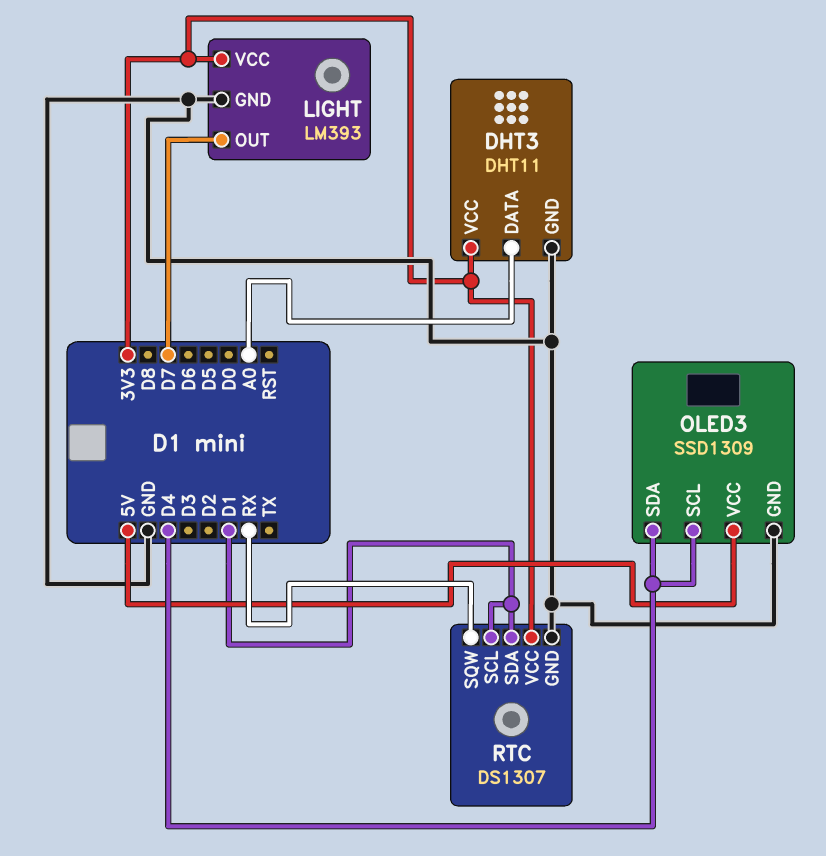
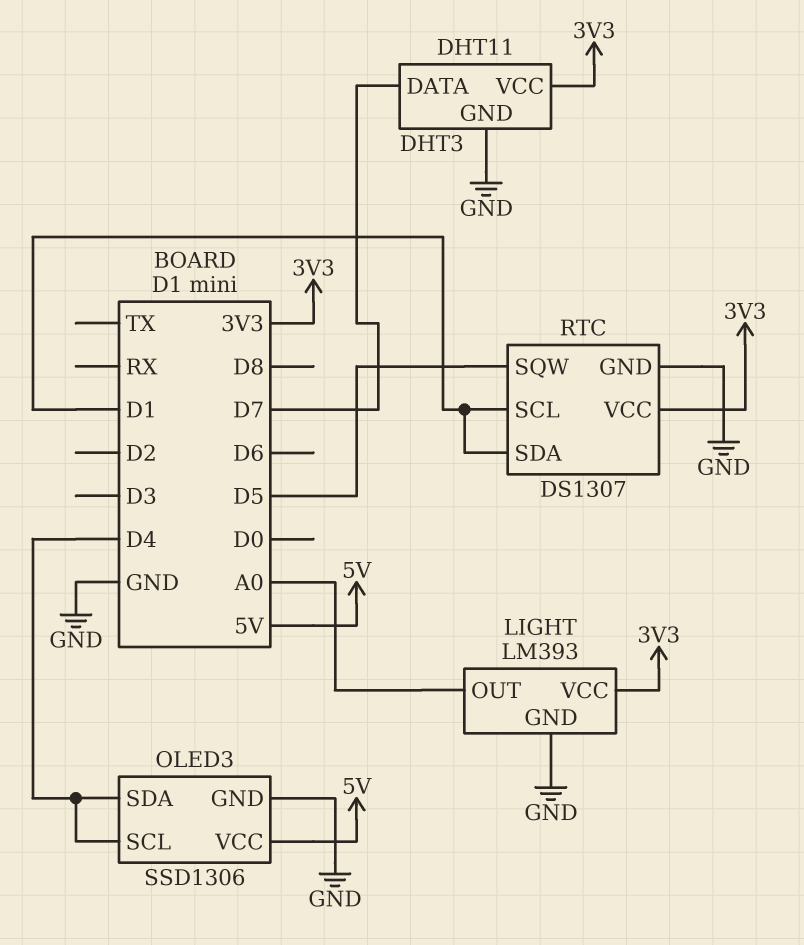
DHT3 pin DATA: A0 -> D7
LIGHT pin OUT: D7 -> A0
OLED3: SSD1309 -> SSD1306
RTC pin SQW: RX -> D5

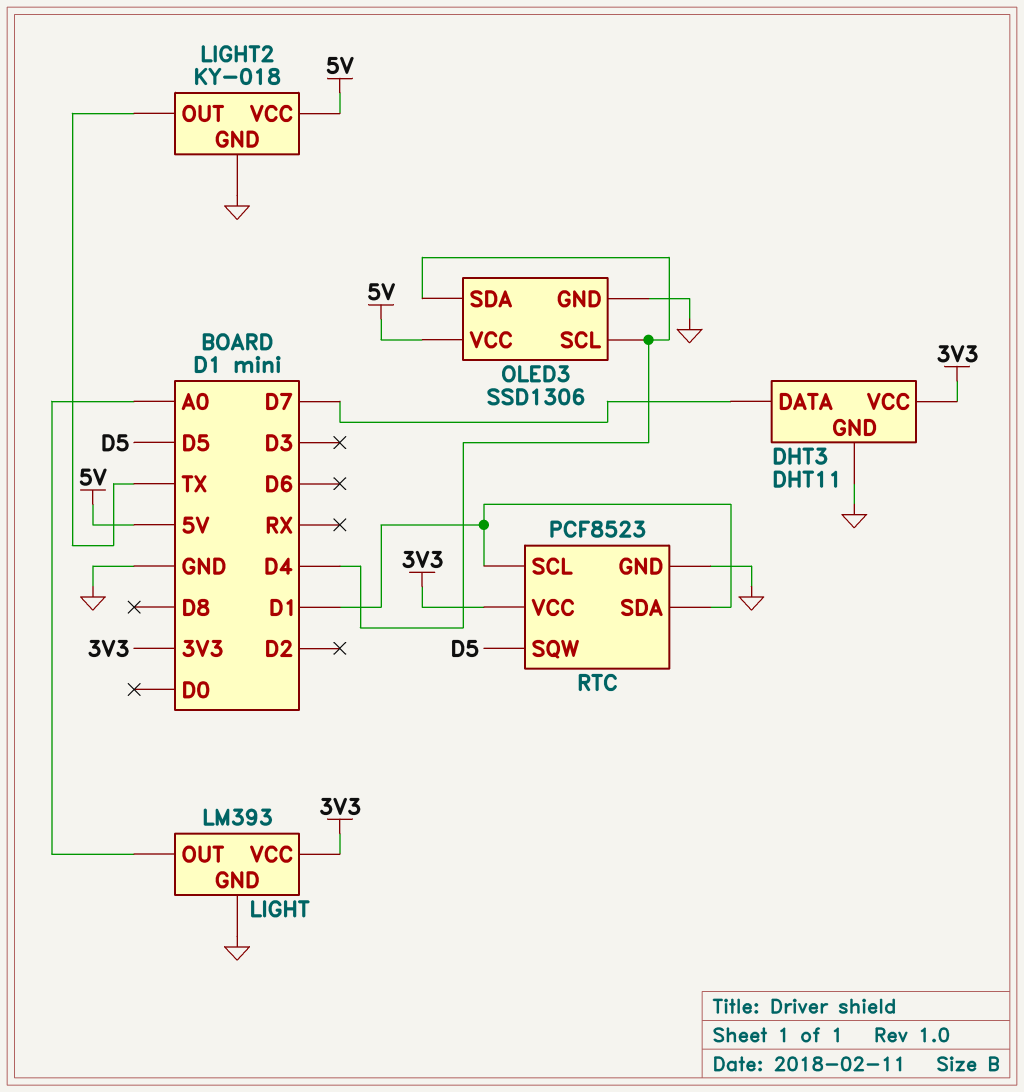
LIGHT2: none -> KY-018
LIGHT2 pin GND: none -> GND
LIGHT2 pin OUT: none -> TX
LIGHT2 pin VCC: none -> 5V
RTC: DS1307 -> PCF8523

